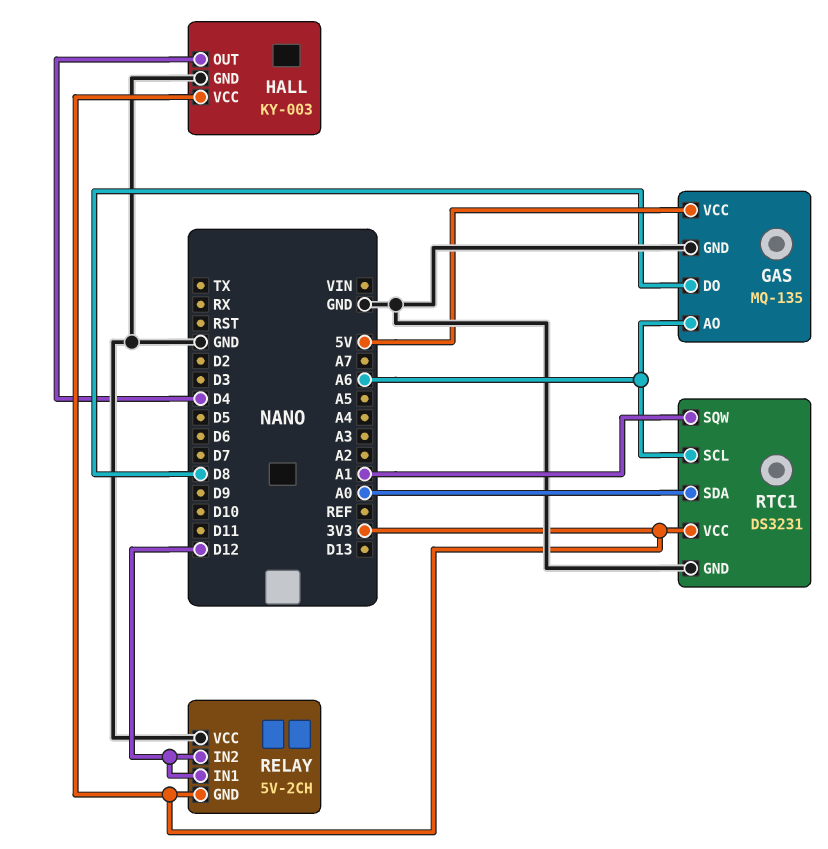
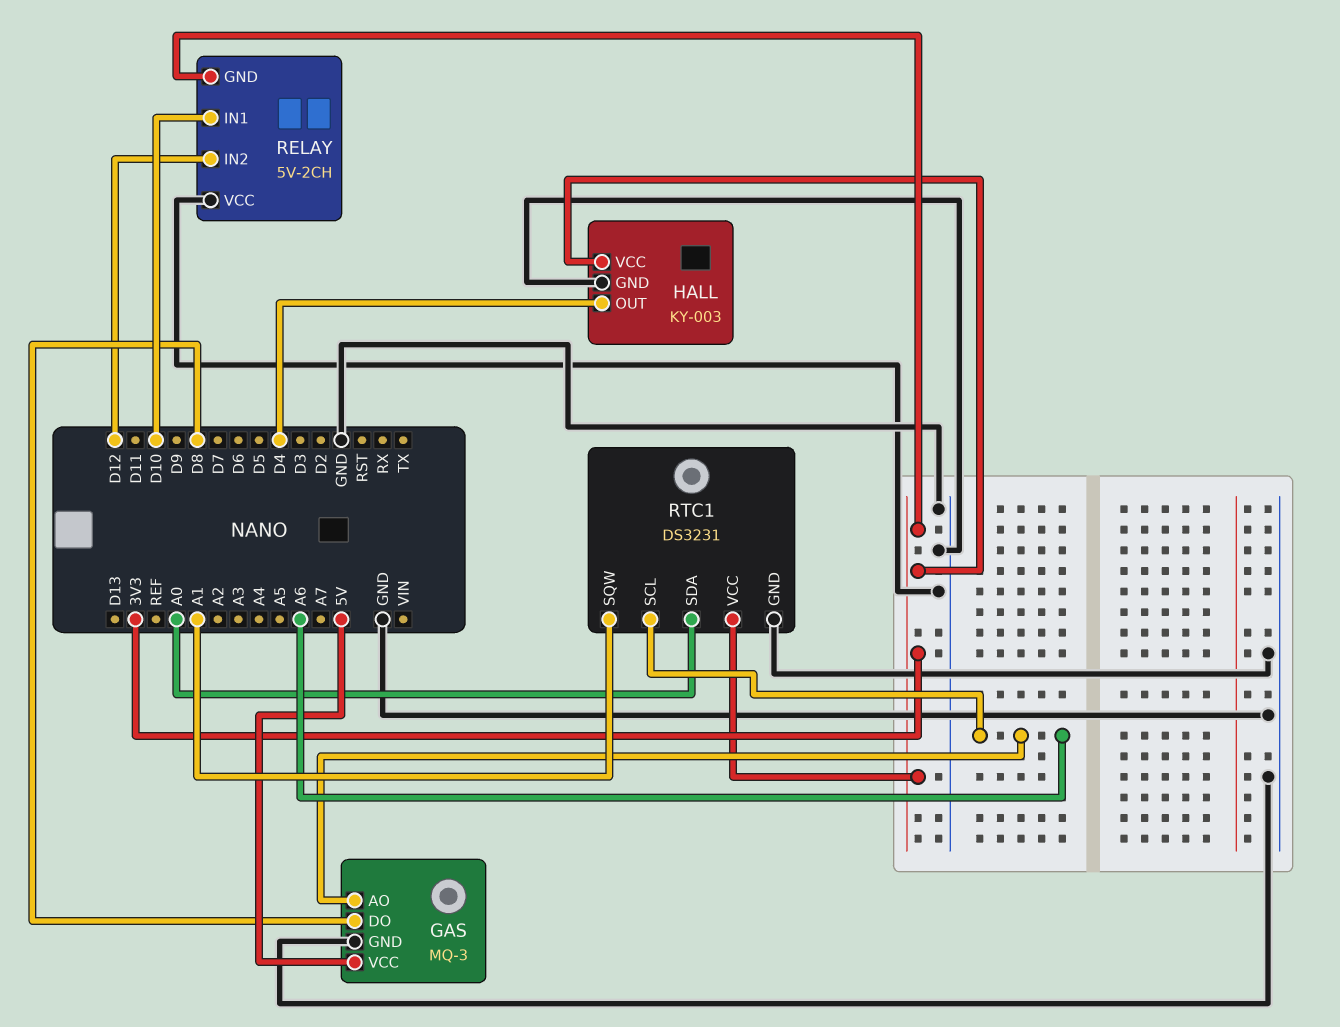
GAS: MQ-135 -> MQ-3
RELAY pin IN1: D12 -> D10

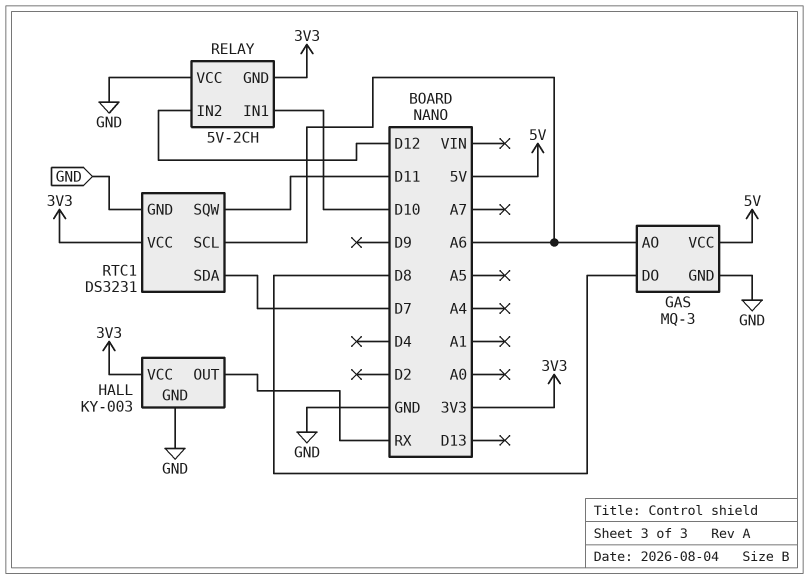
HALL pin OUT: D4 -> RX
RTC1 pin SDA: A0 -> D7
RTC1 pin SQW: A1 -> D11

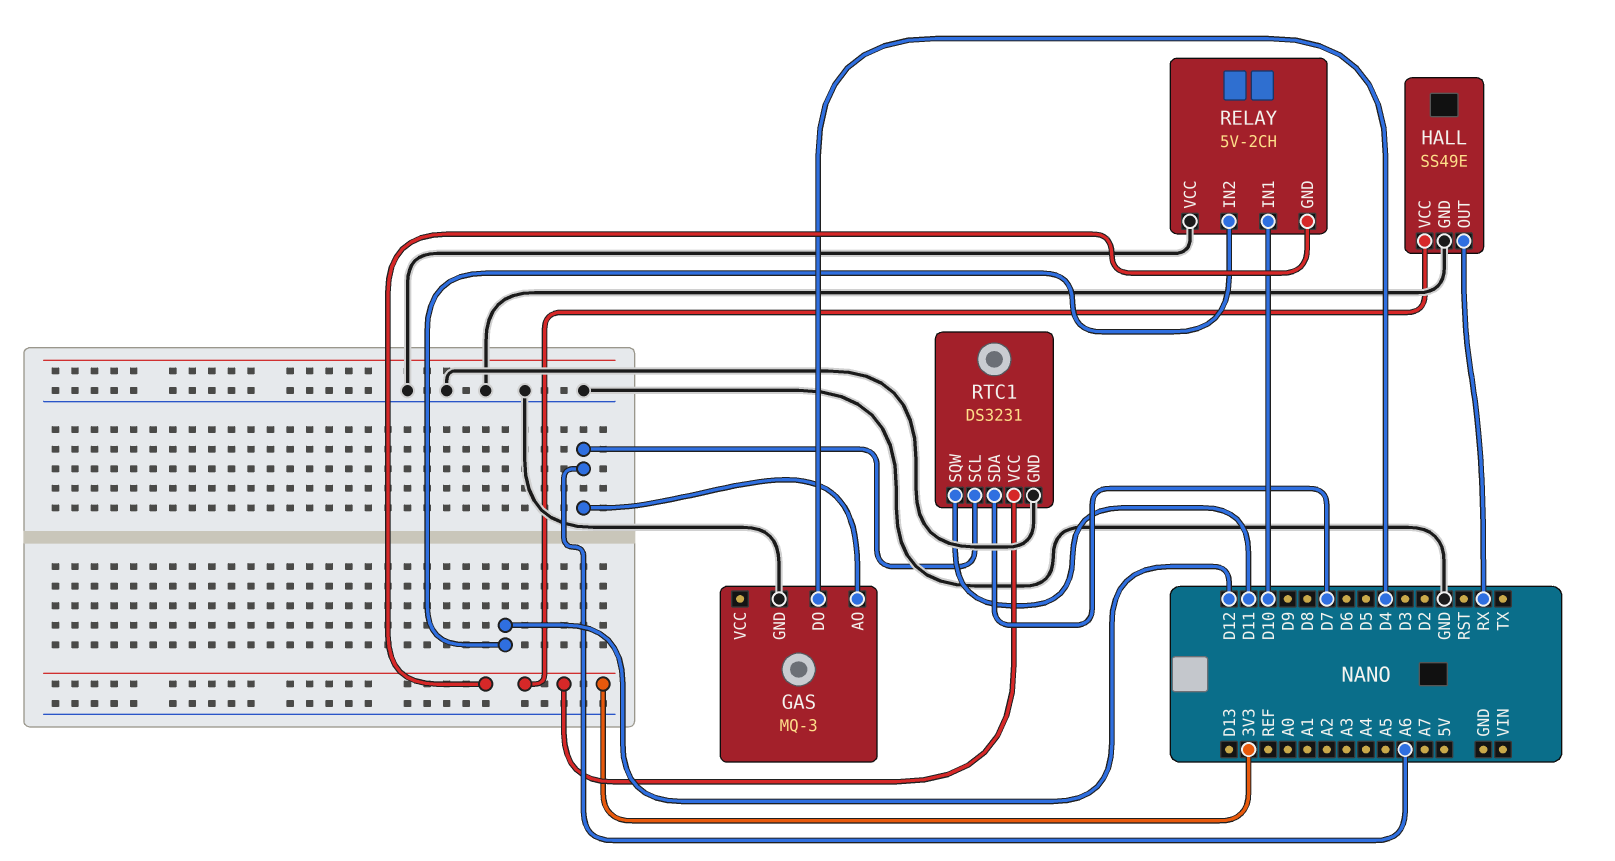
GAS pin DO: D8 -> D4
GAS pin VCC: 5V -> none
HALL: KY-003 -> SS49E

